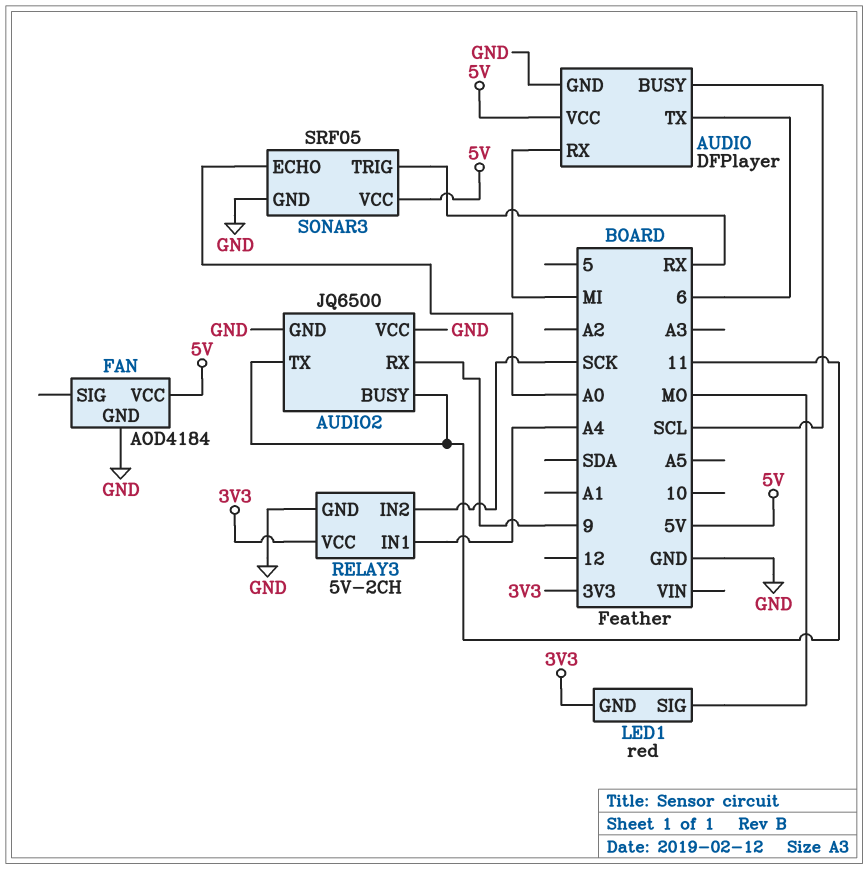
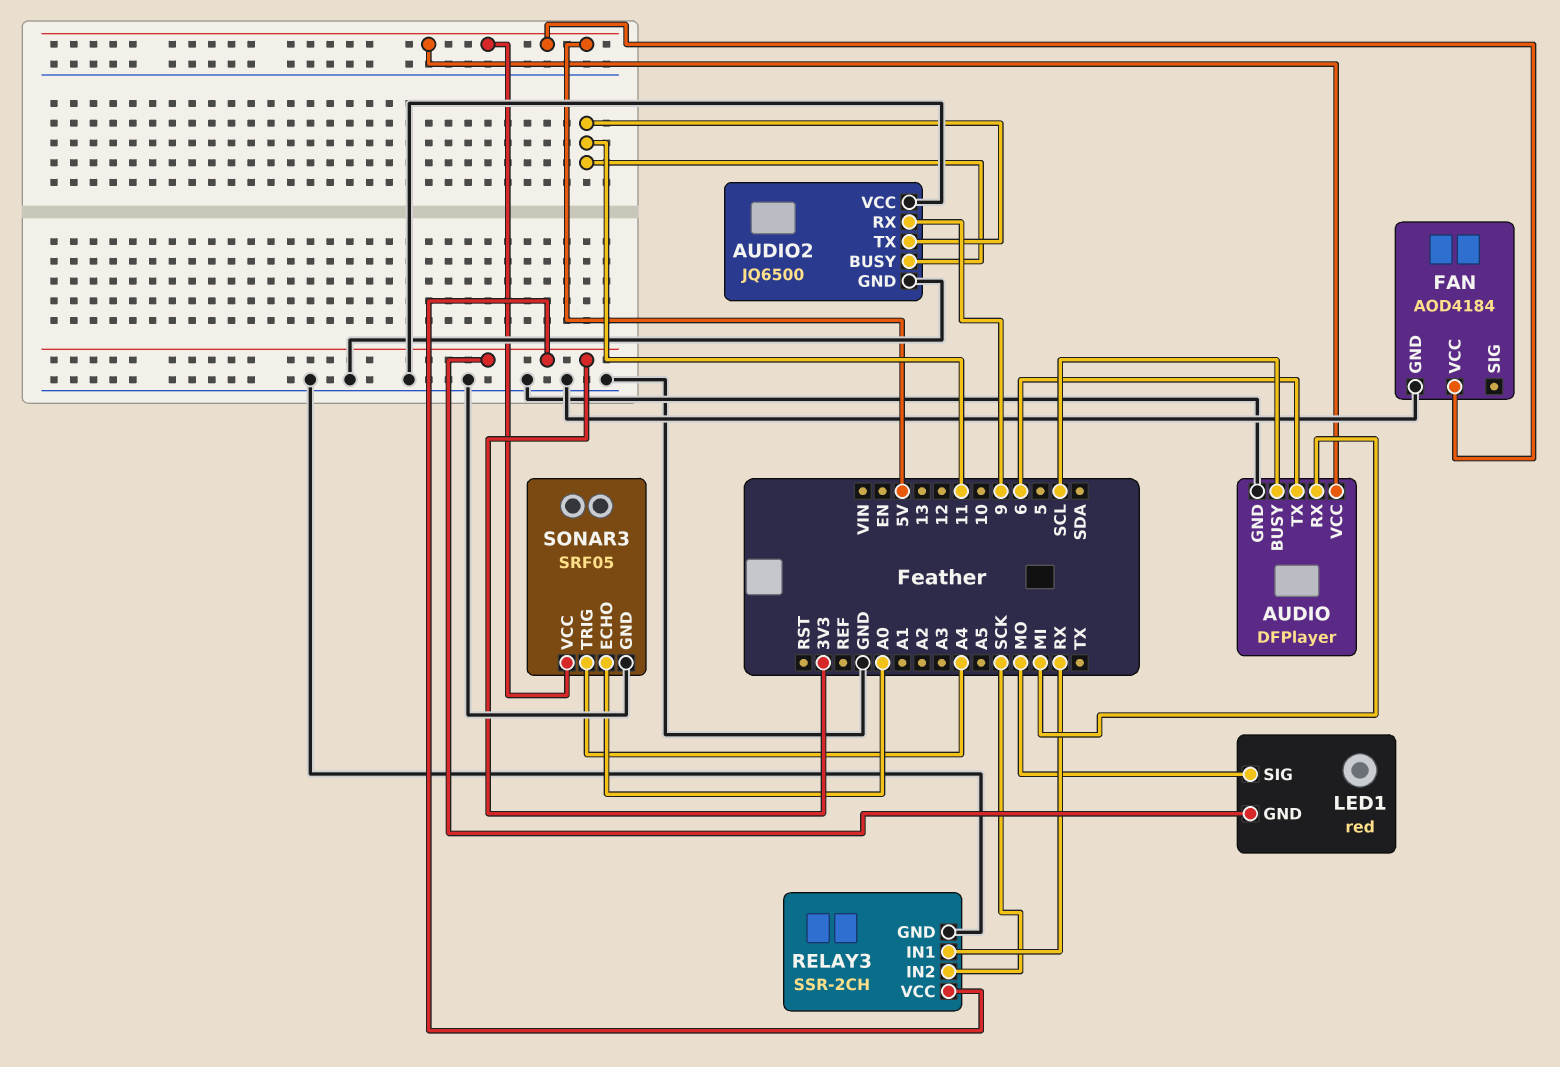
RELAY3: 5V-2CH -> SSR-2CH
RELAY3 pin IN1: A4 -> RX
SONAR3 pin TRIG: RX -> A4

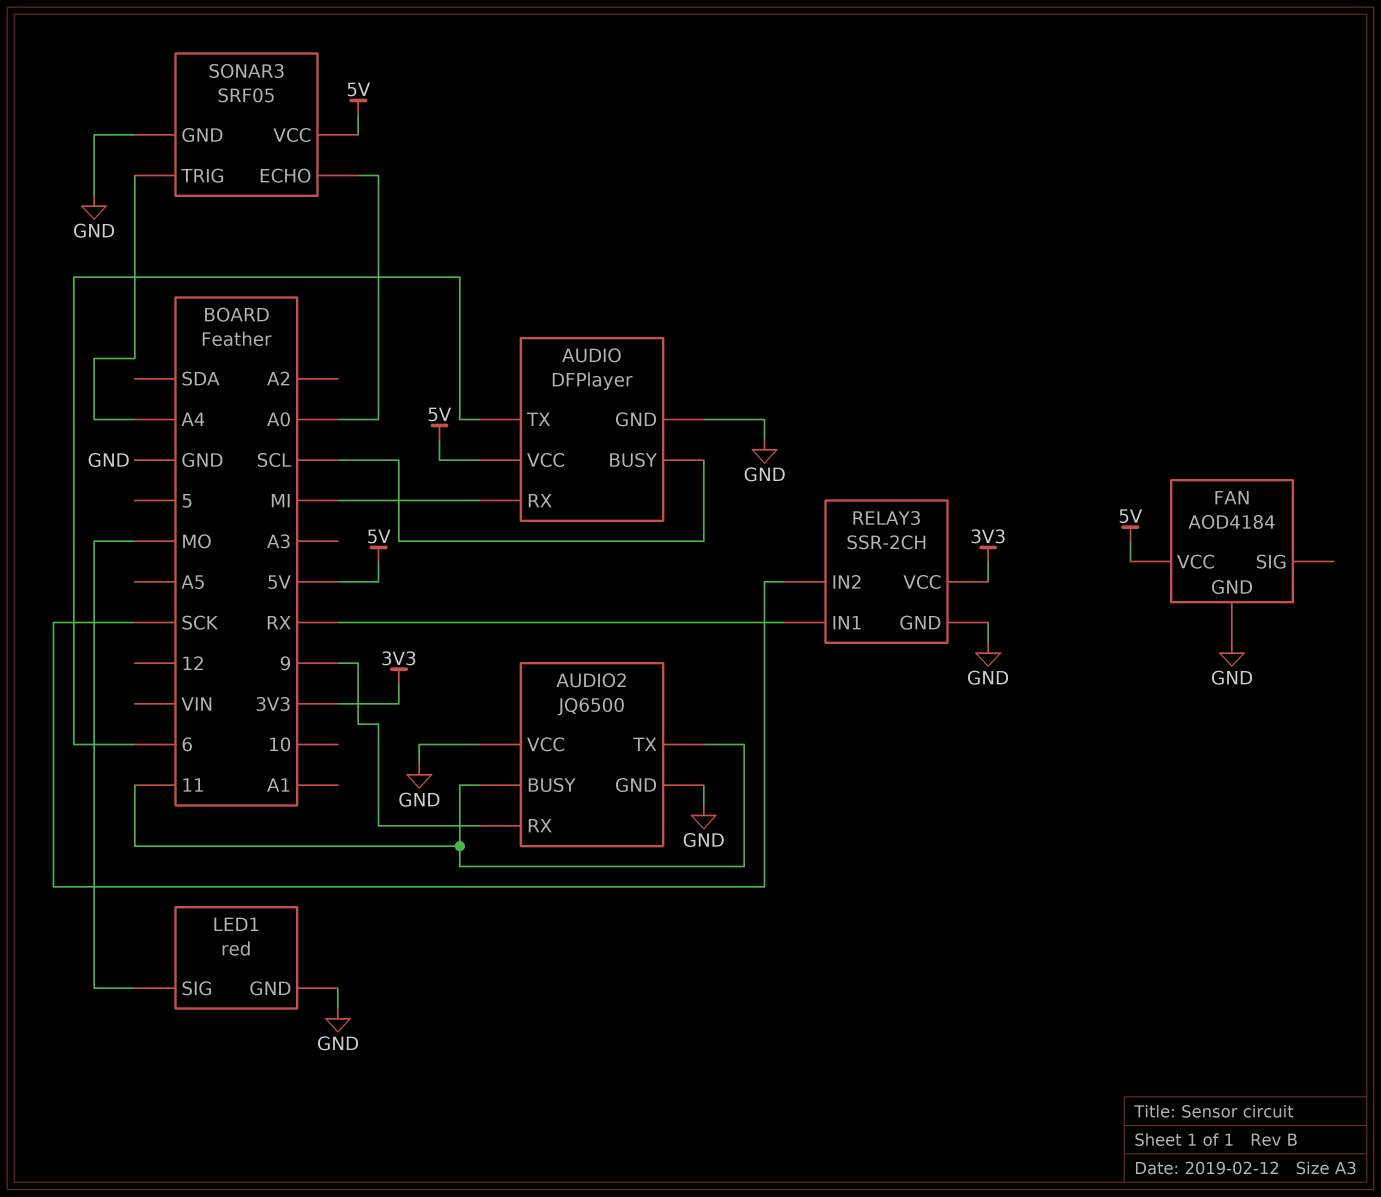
LED1 pin GND: 3V3 -> GND

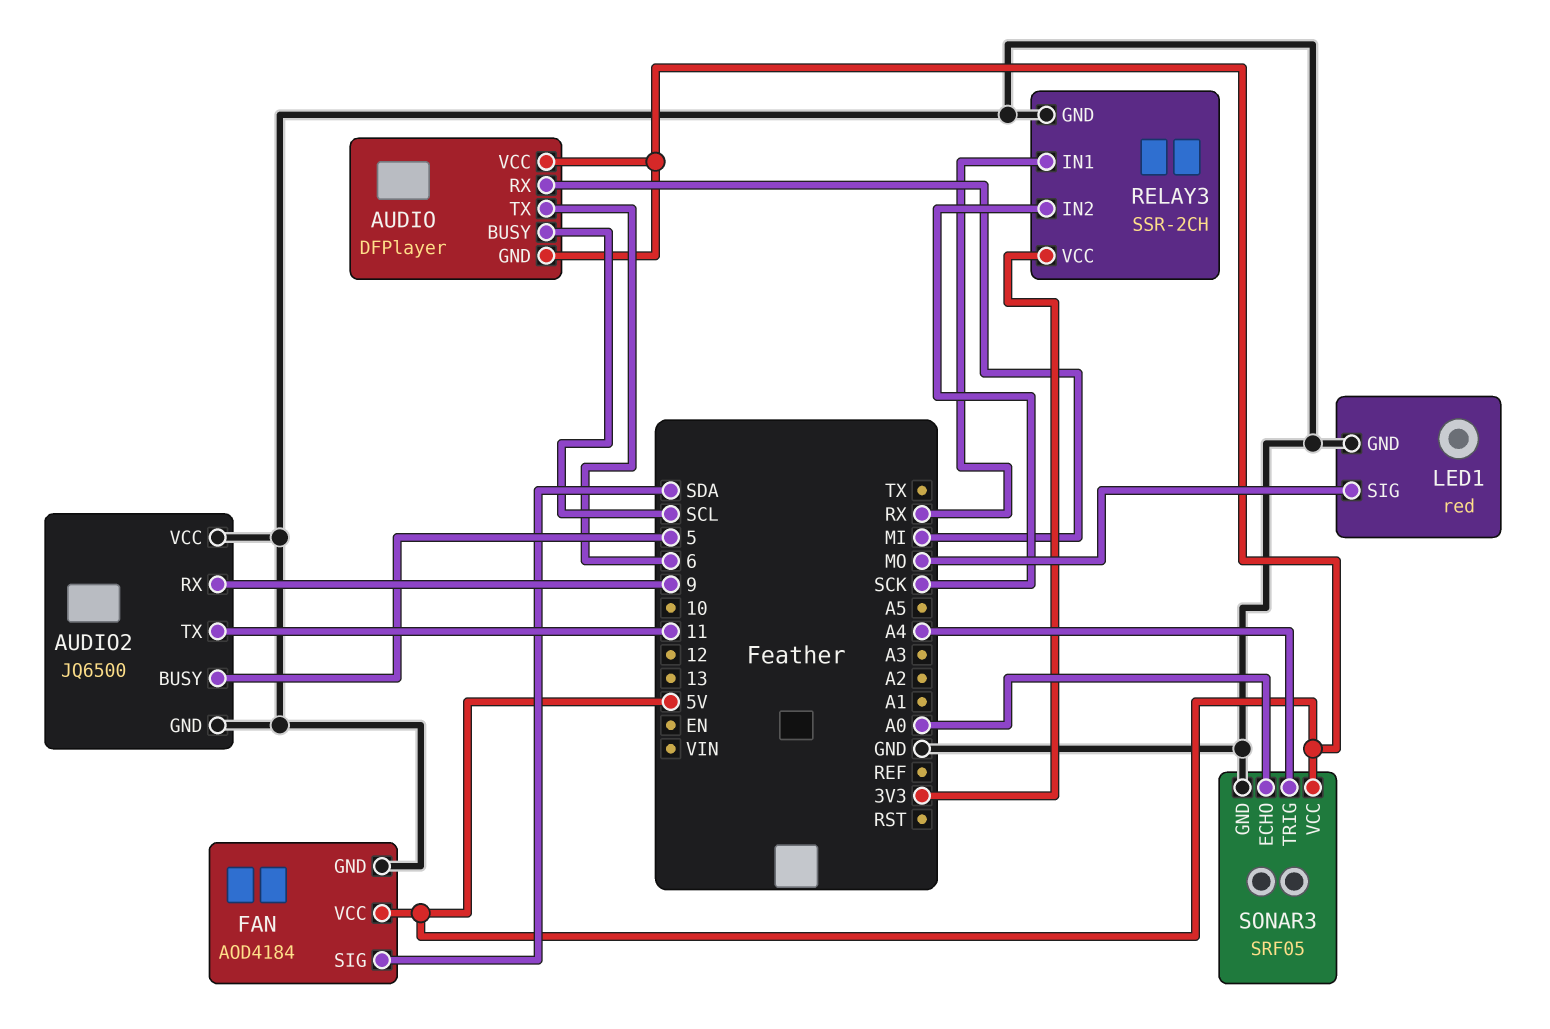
AUDIO pin GND: GND -> 5V
AUDIO2 pin BUSY: 11 -> 5
FAN pin SIG: none -> SDA

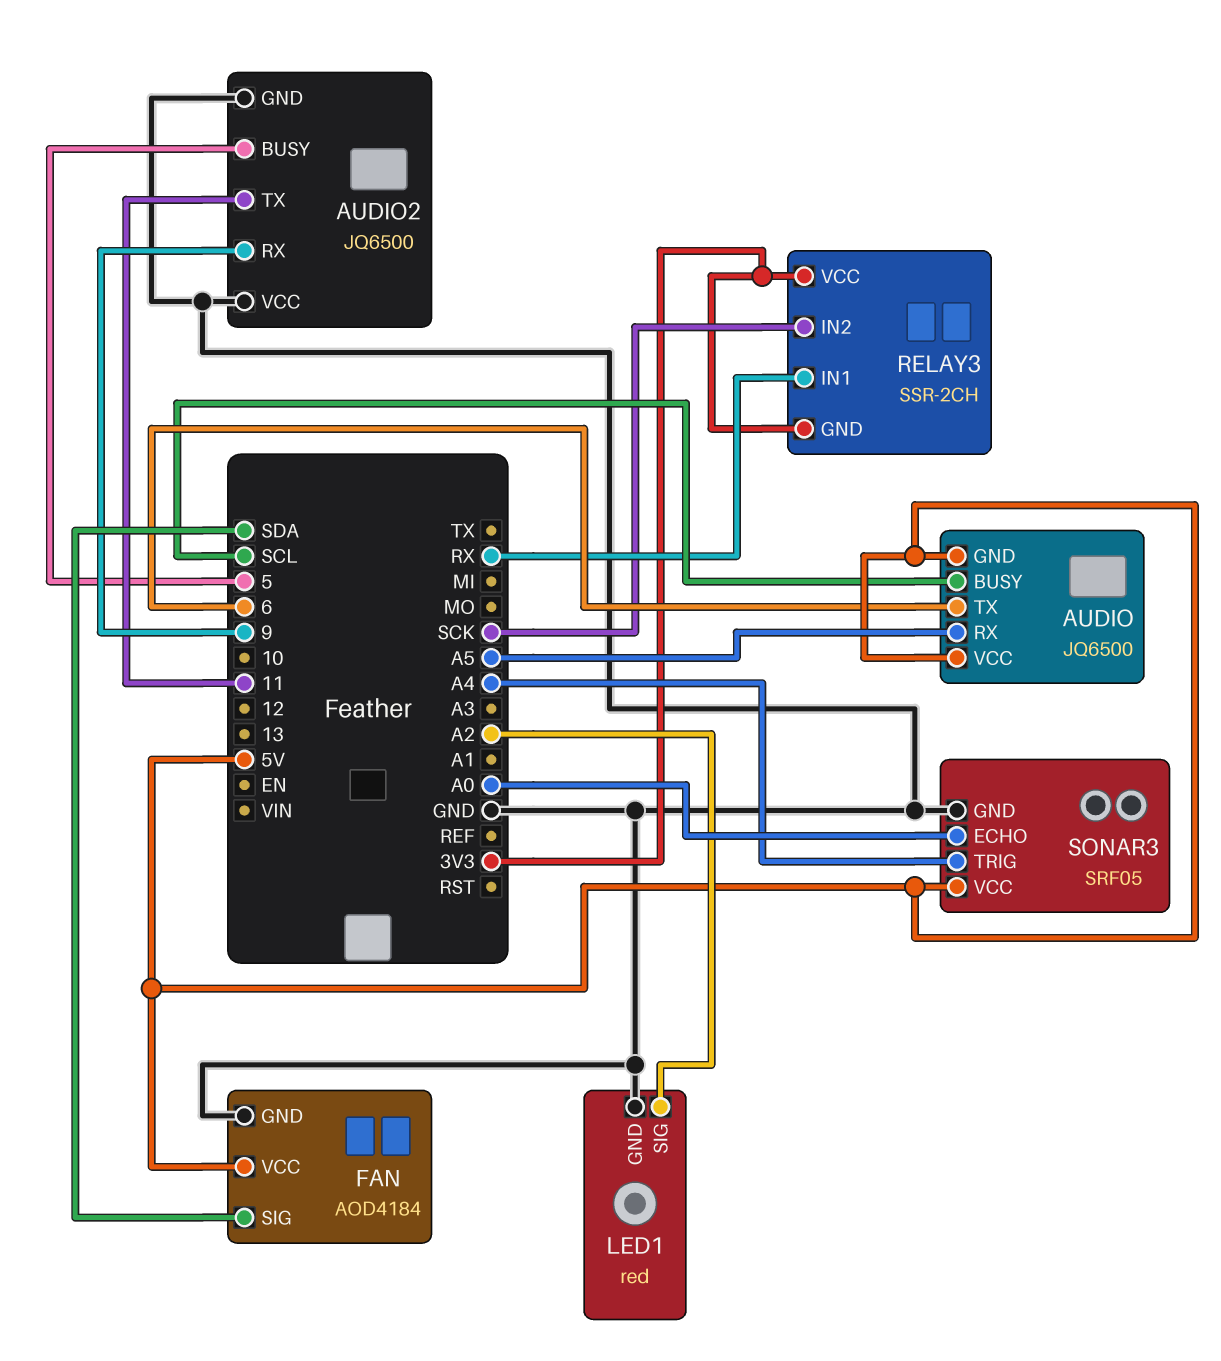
AUDIO: DFPlayer -> JQ6500
AUDIO pin RX: MI -> A5
LED1 pin SIG: MO -> A2
RELAY3 pin GND: GND -> 3V3

